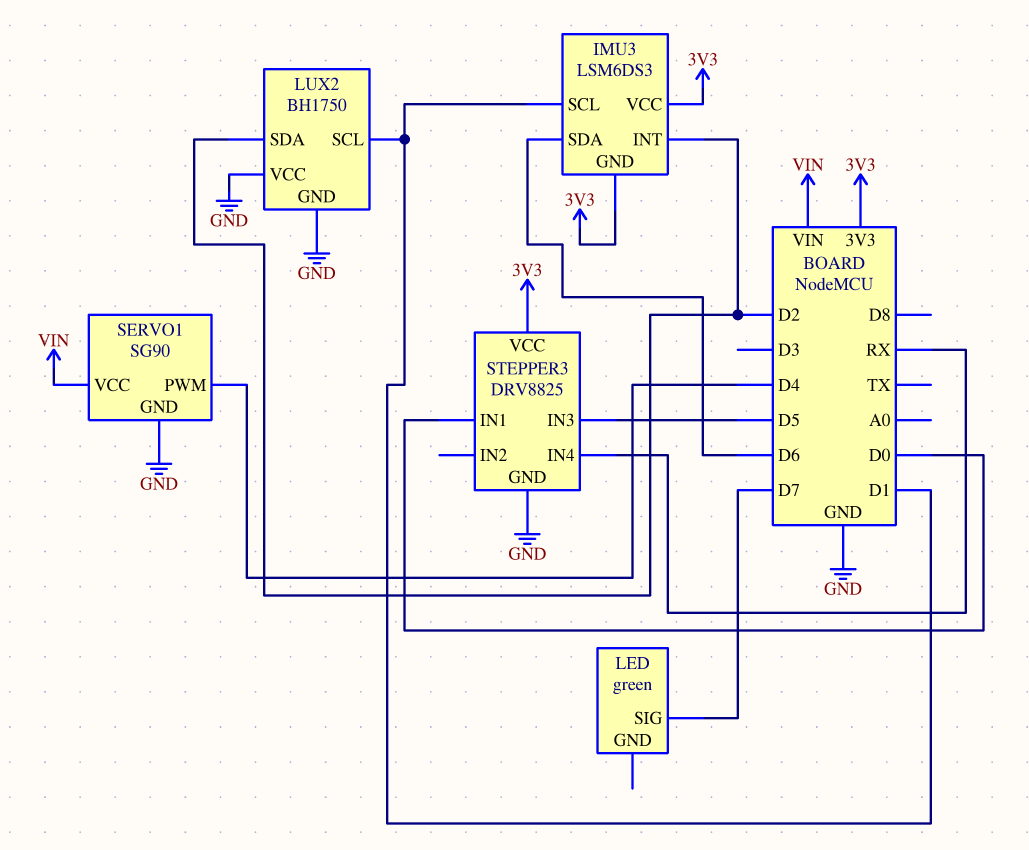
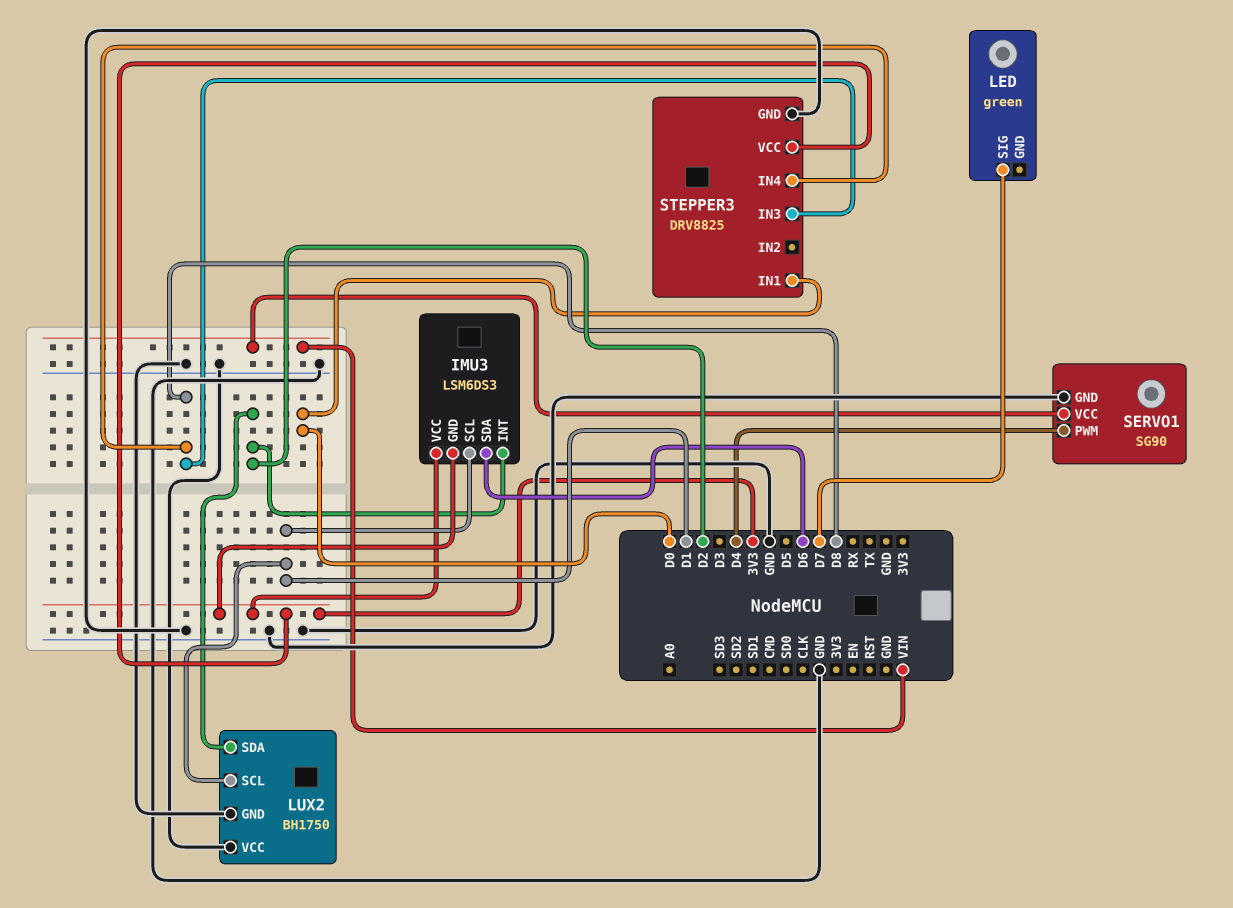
STEPPER3 pin IN3: D5 -> D8
STEPPER3 pin IN4: RX -> D8

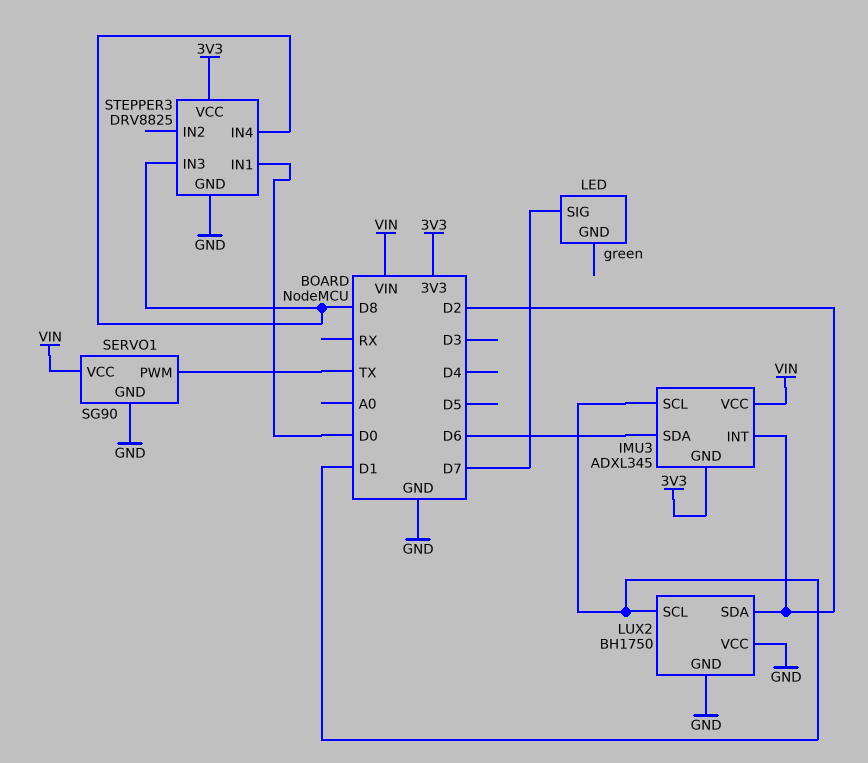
IMU3: LSM6DS3 -> ADXL345
IMU3 pin VCC: 3V3 -> VIN
SERVO1 pin PWM: D4 -> TX

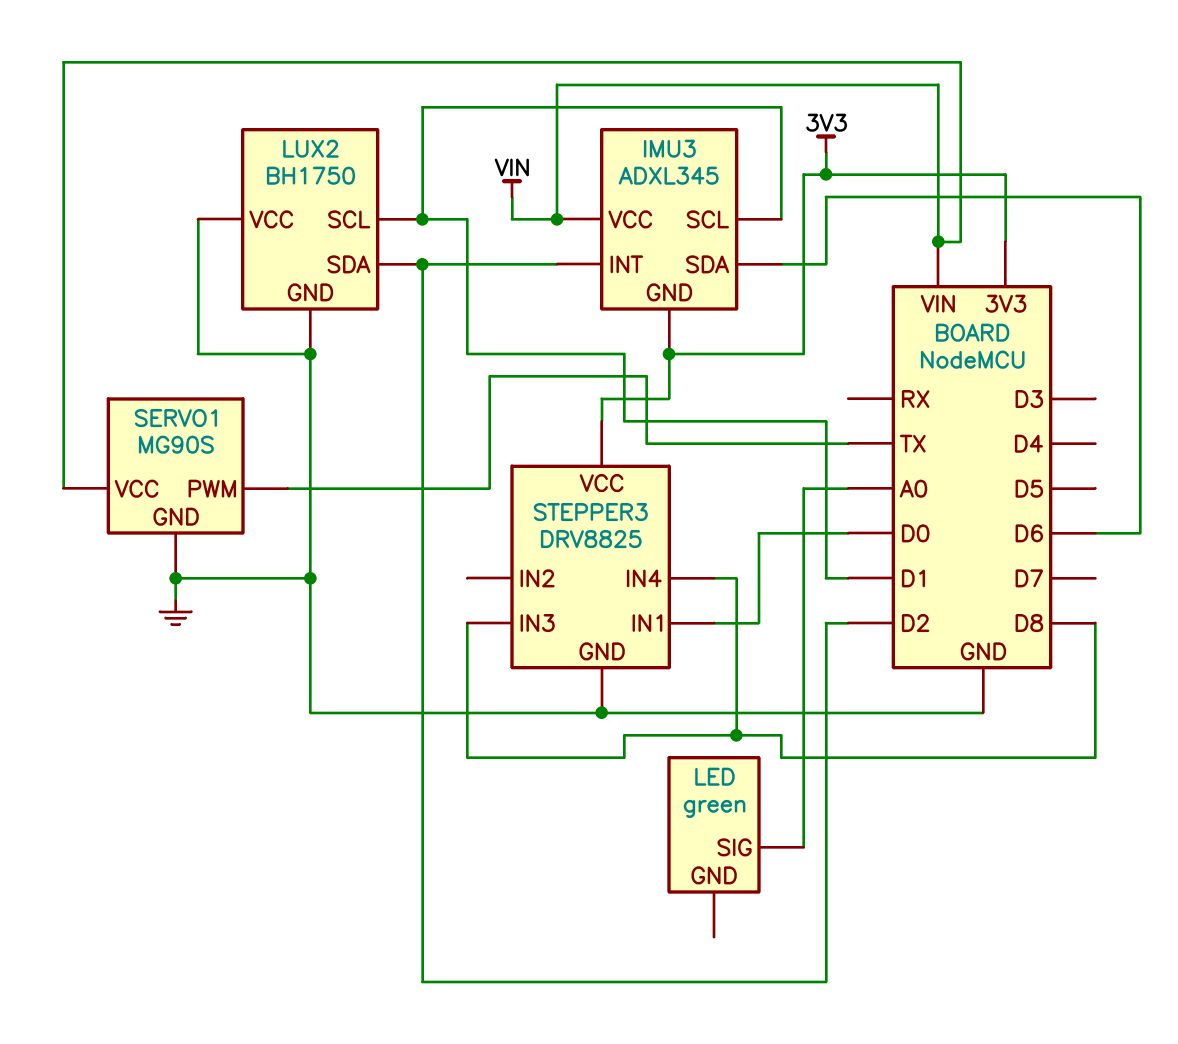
LED pin SIG: D7 -> A0
SERVO1: SG90 -> MG90S

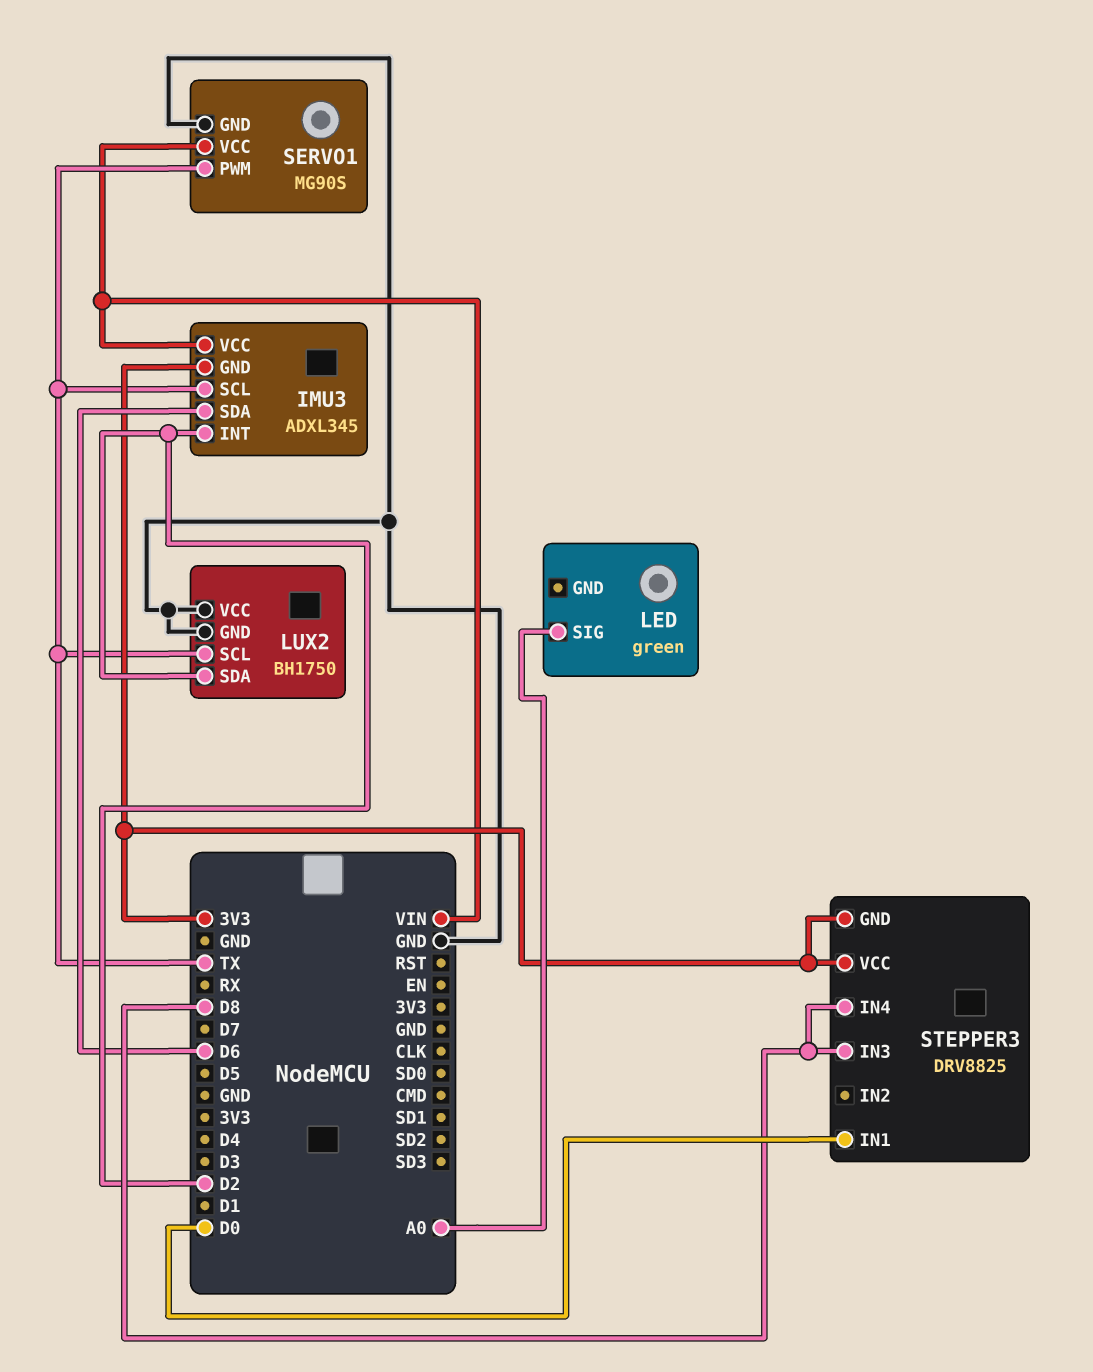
IMU3 pin SCL: D1 -> TX
LUX2 pin SCL: D1 -> TX
STEPPER3 pin GND: GND -> 3V3

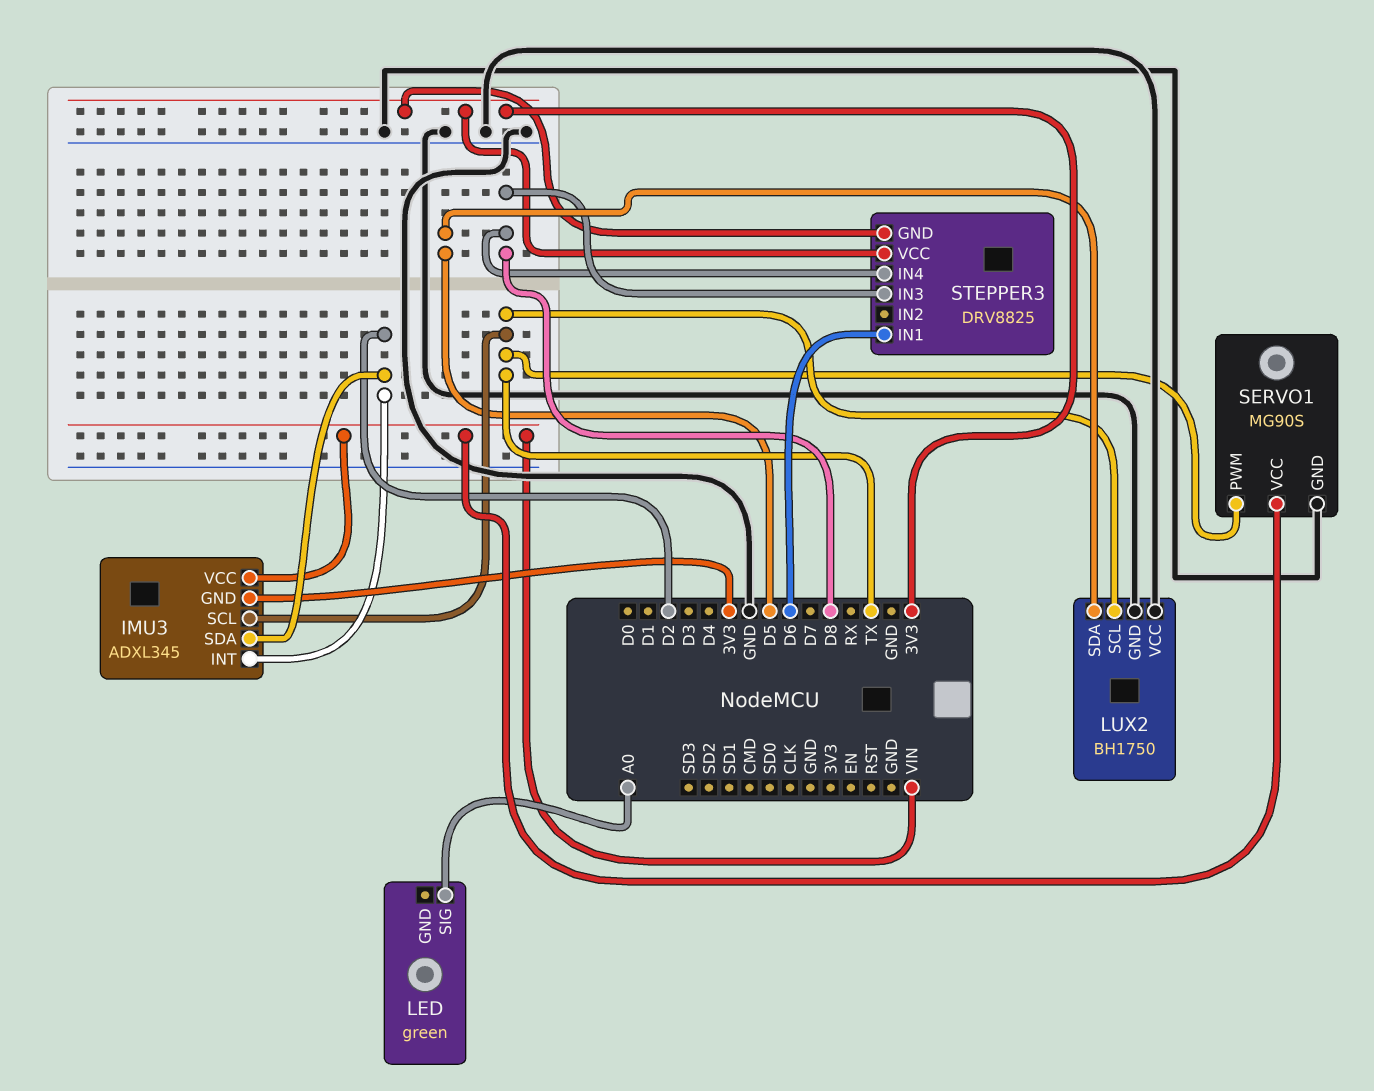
IMU3 pin SDA: D6 -> D2
LUX2 pin SDA: D2 -> D5
STEPPER3 pin IN1: D0 -> D6

